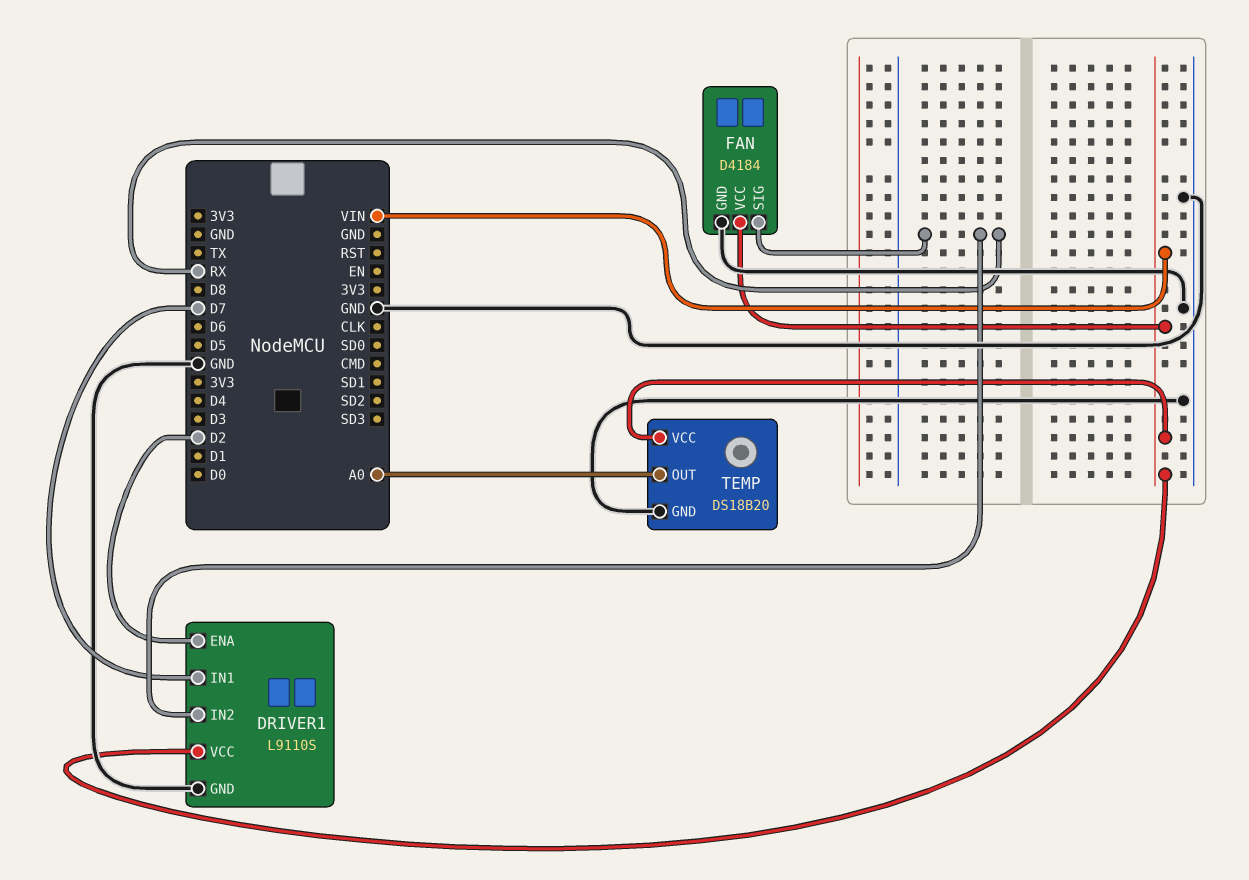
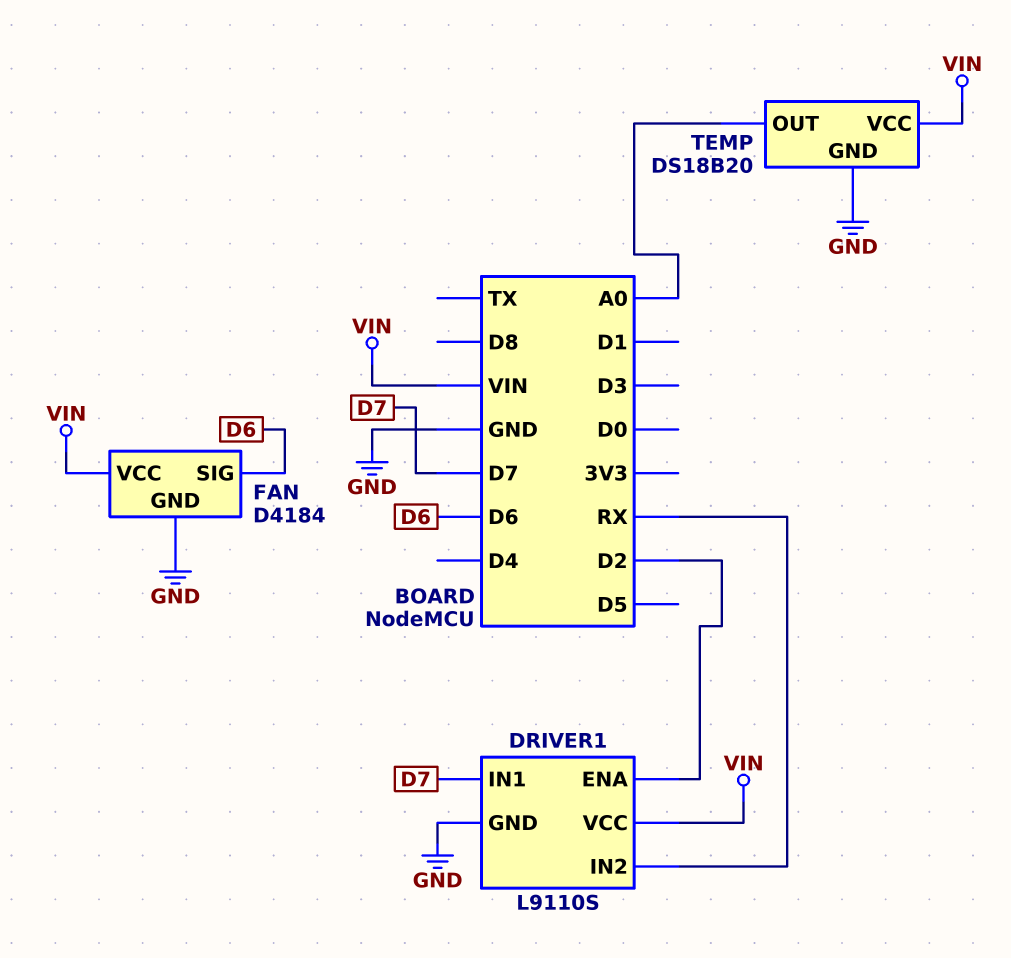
FAN pin SIG: RX -> D6

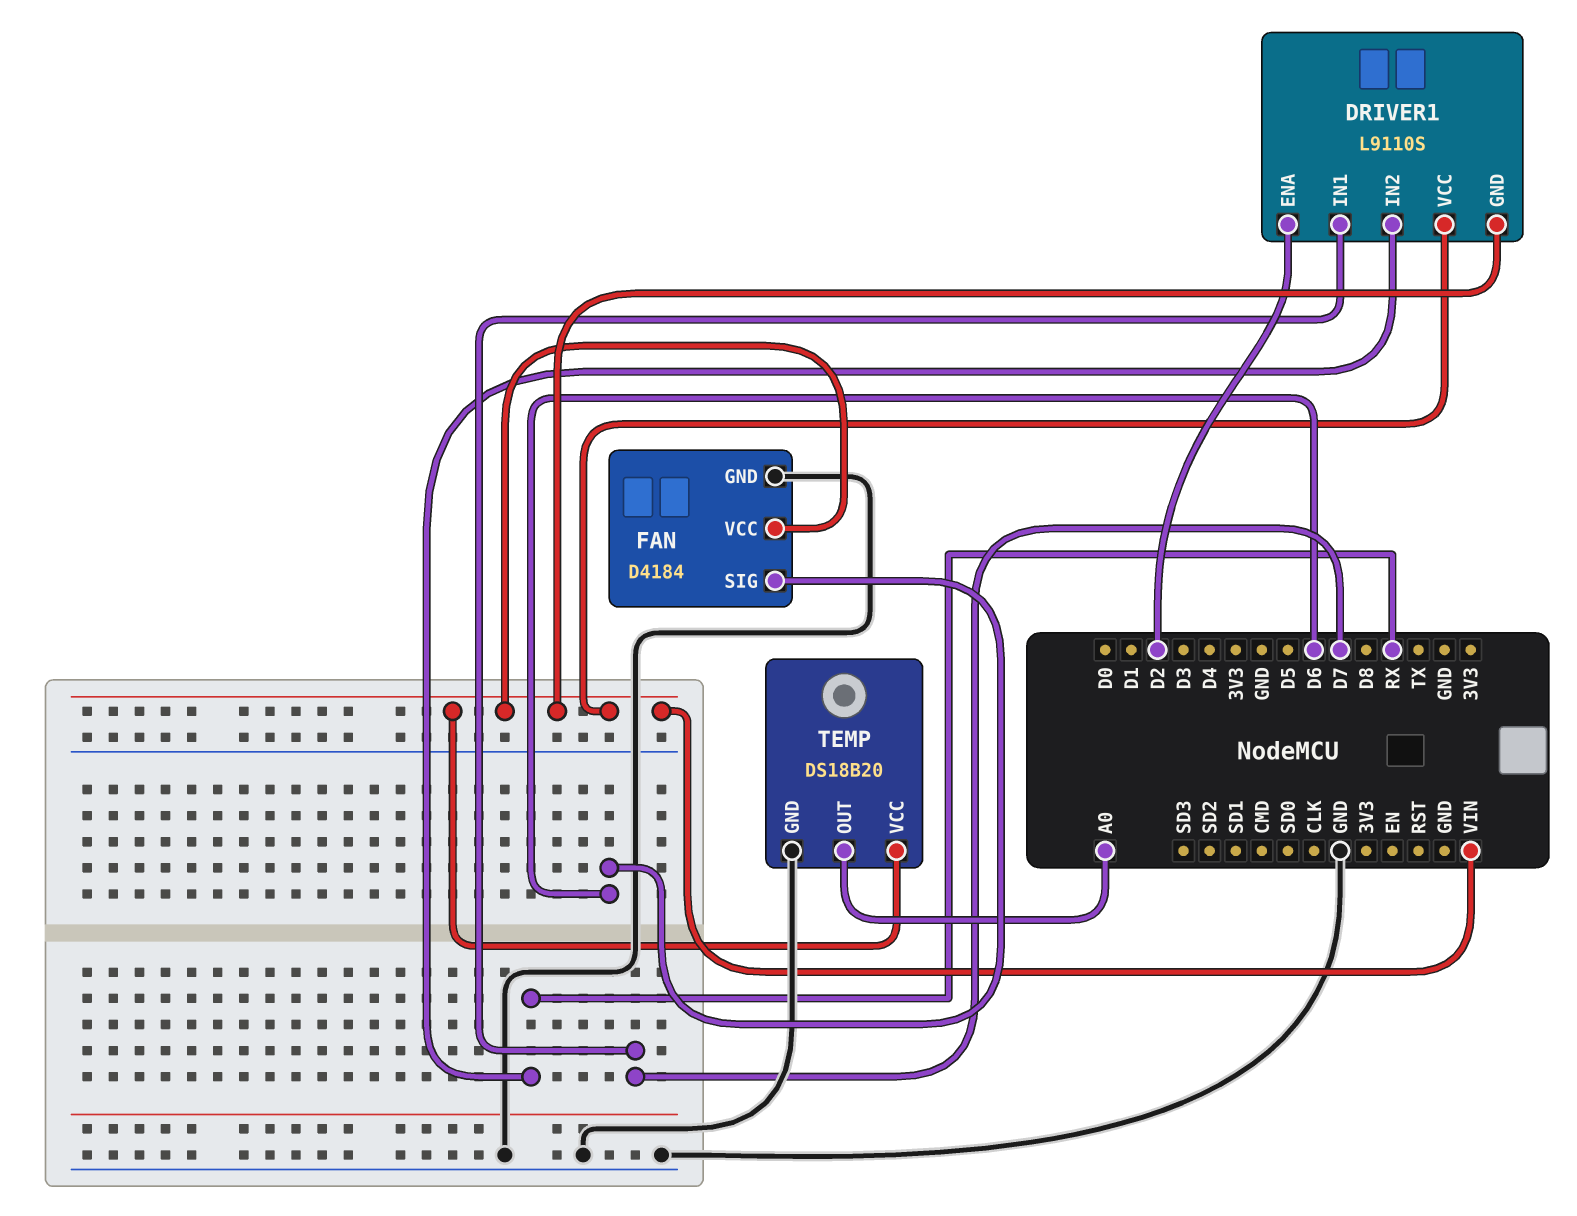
DRIVER1 pin GND: GND -> VIN

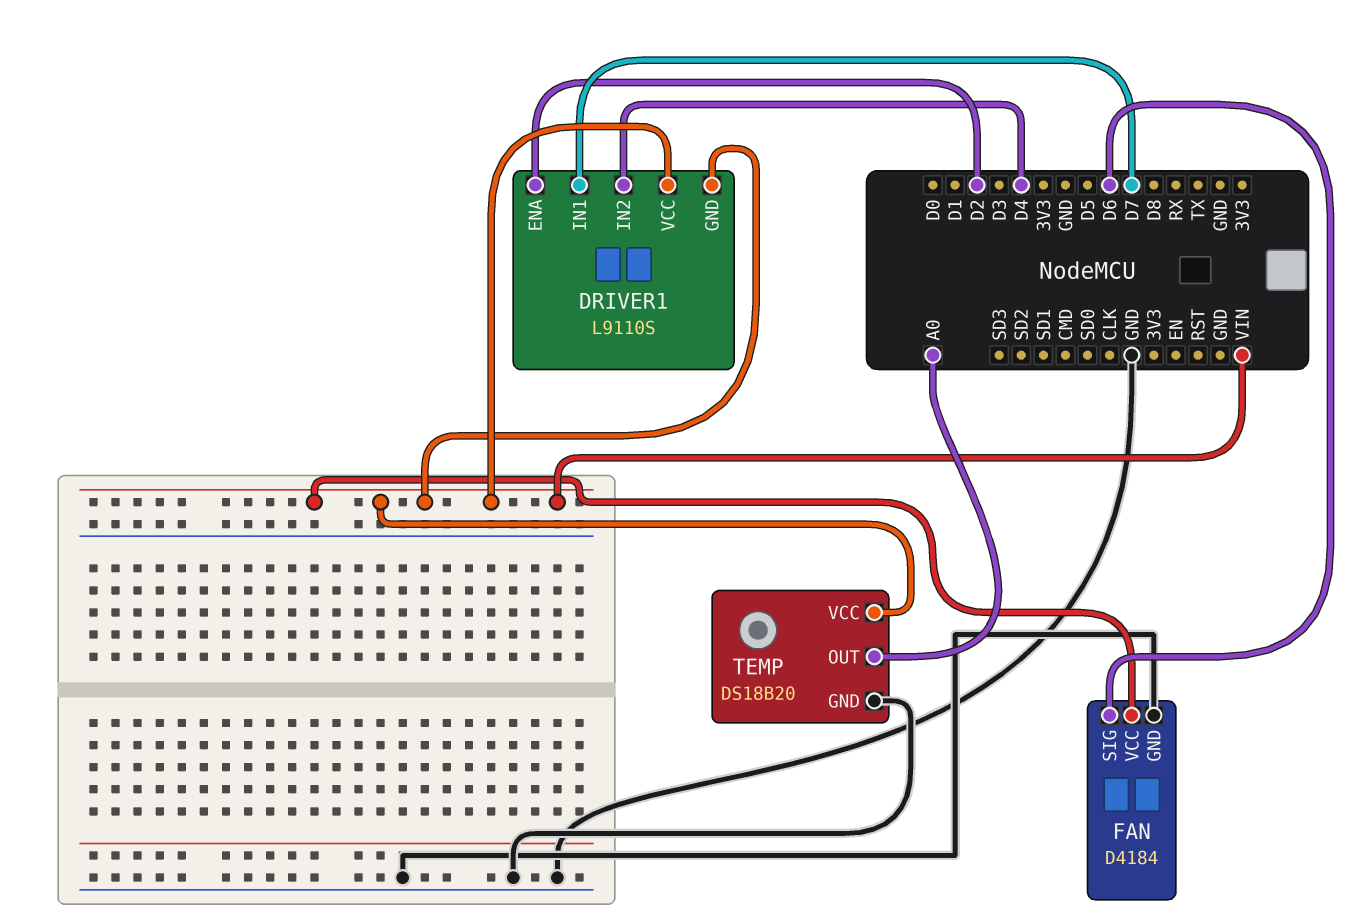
DRIVER1 pin IN2: RX -> D4

